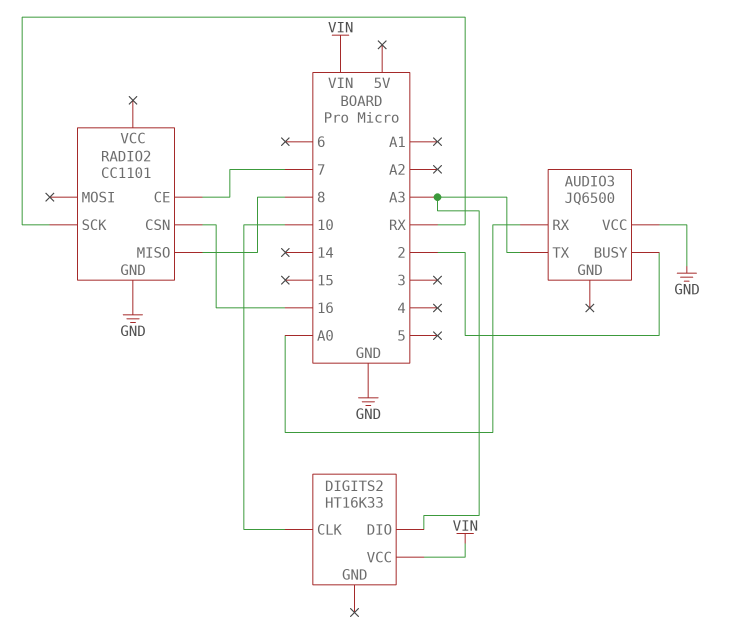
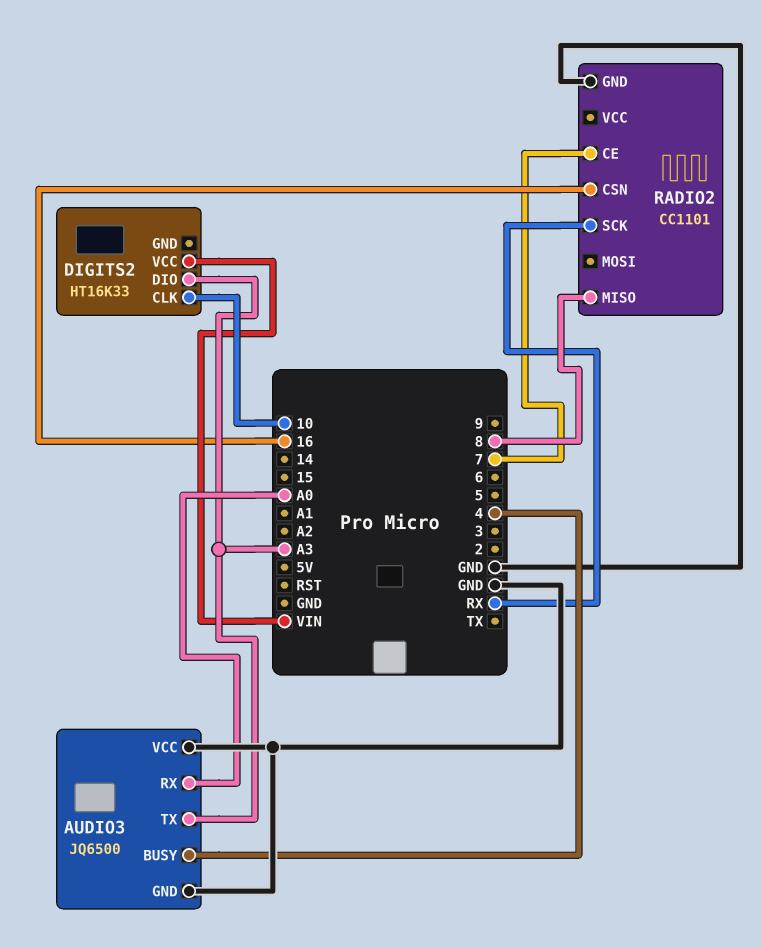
AUDIO3 pin BUSY: 2 -> 4
AUDIO3 pin GND: none -> GND

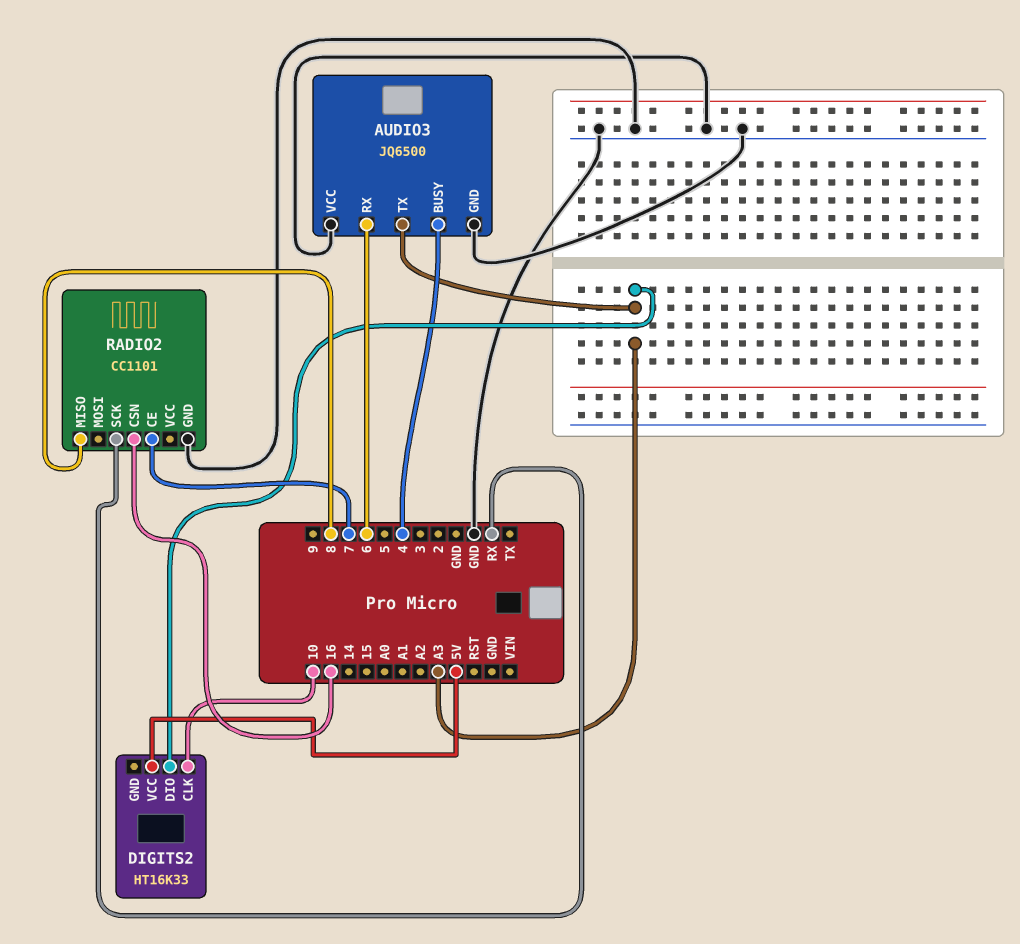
AUDIO3 pin RX: A0 -> 6
DIGITS2 pin VCC: VIN -> 5V

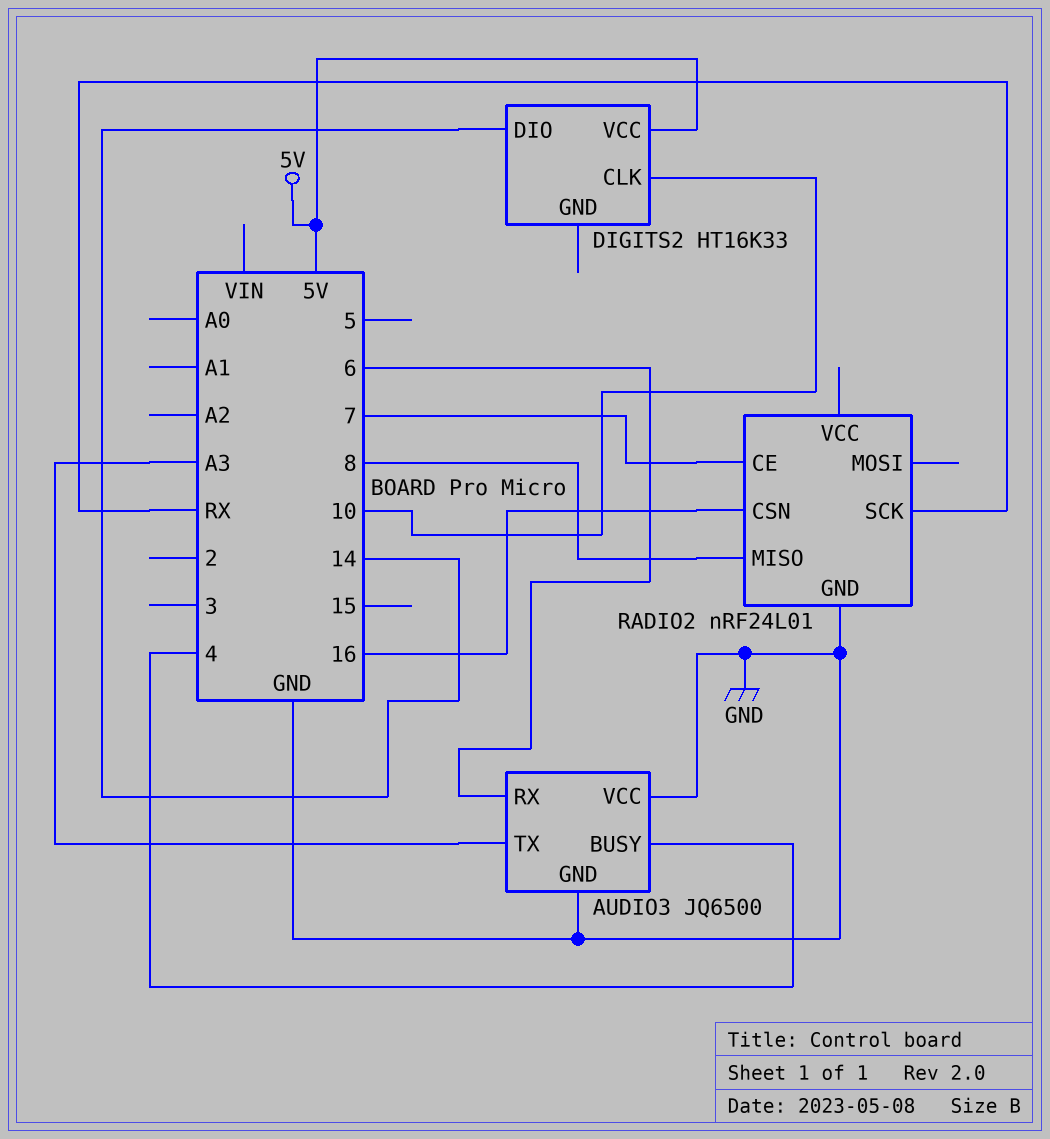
DIGITS2 pin DIO: A3 -> 14
RADIO2: CC1101 -> nRF24L01

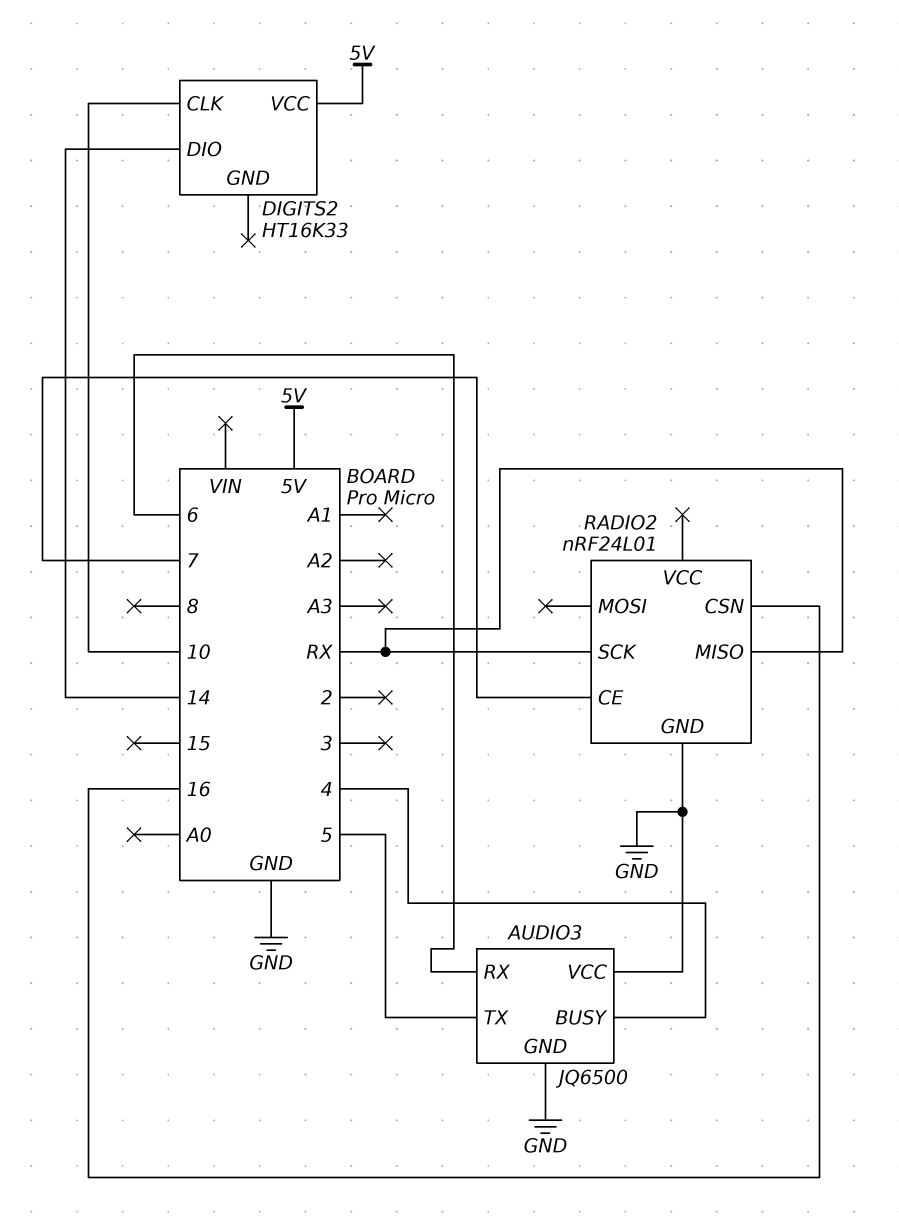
AUDIO3 pin TX: A3 -> 5
RADIO2 pin MISO: 8 -> RX

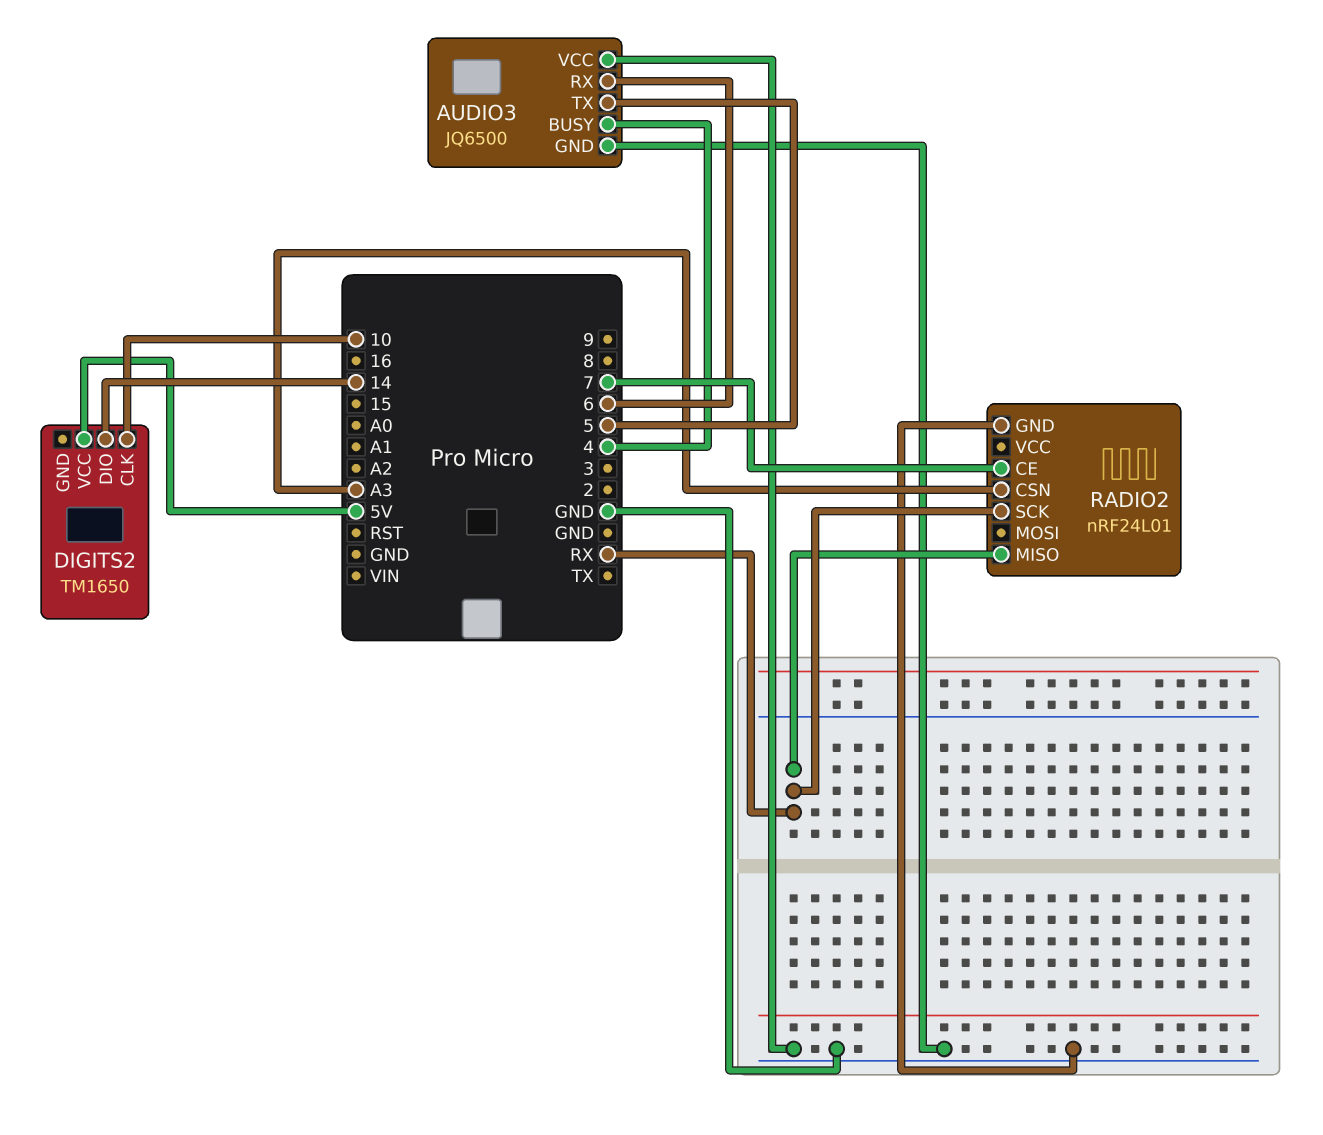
DIGITS2: HT16K33 -> TM1650
RADIO2 pin CSN: 16 -> A3

